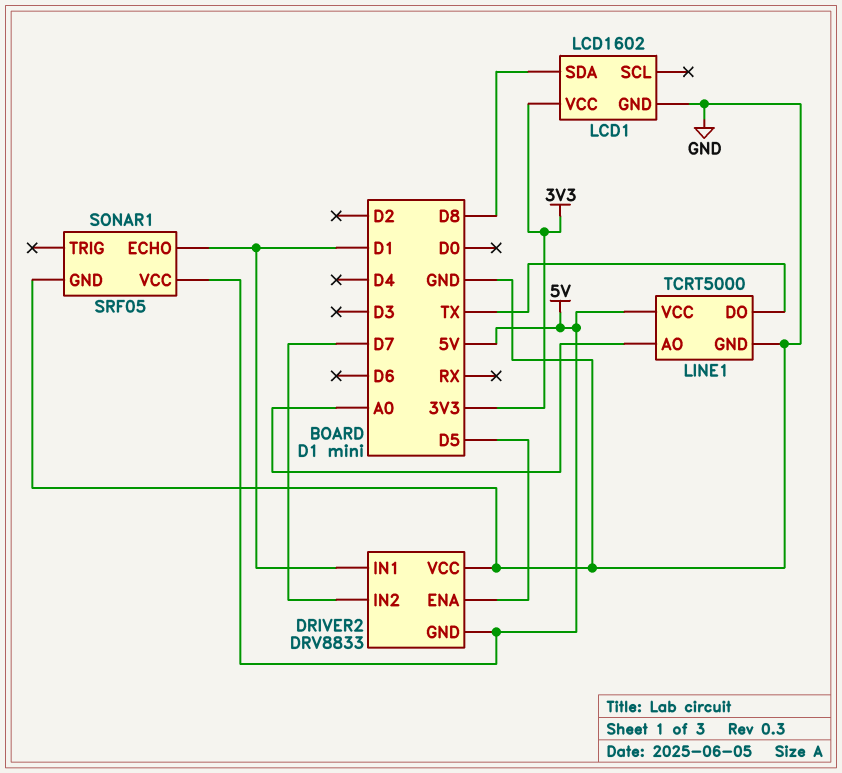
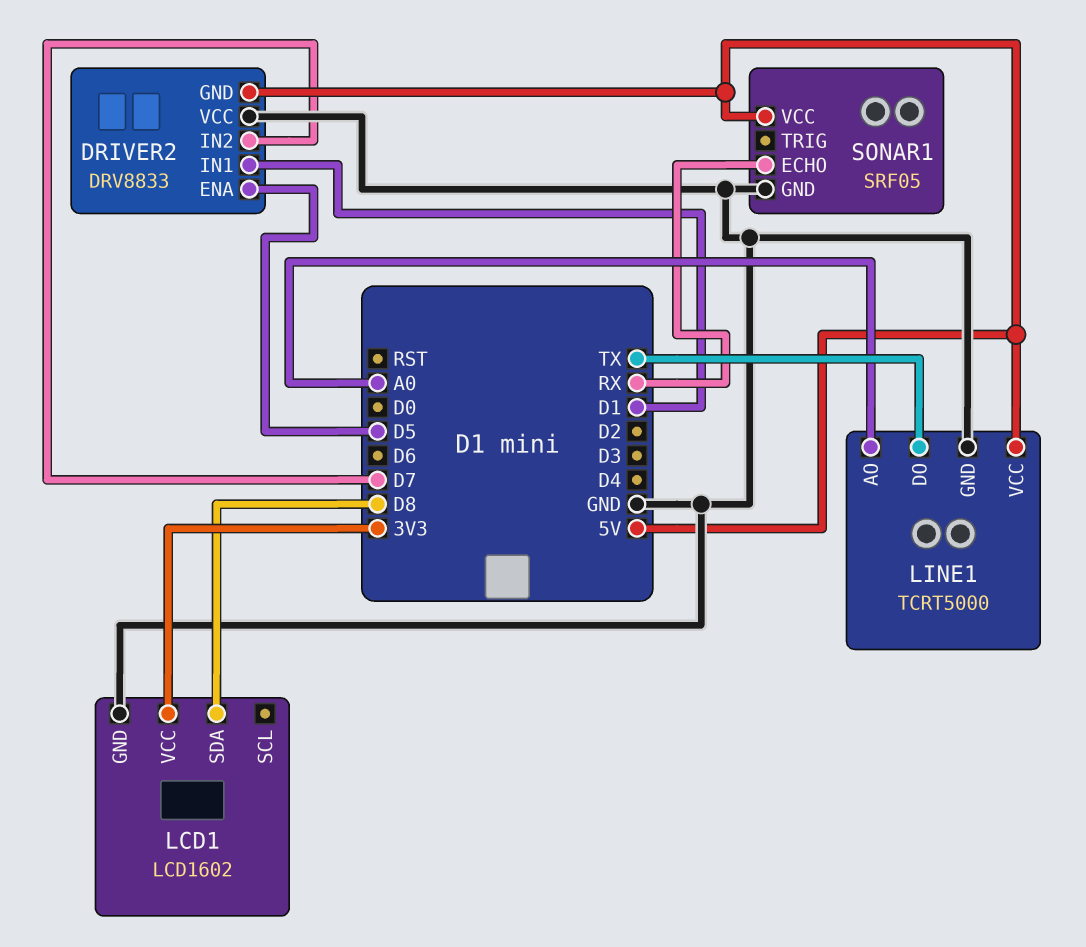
SONAR1 pin ECHO: D1 -> RX

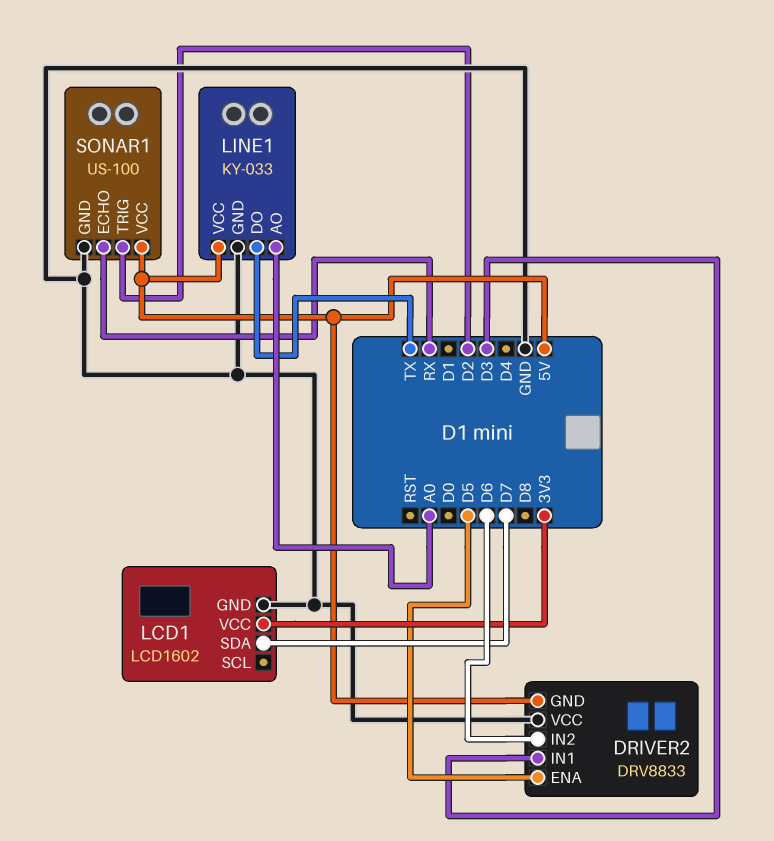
DRIVER2 pin IN1: D1 -> D3
DRIVER2 pin IN2: D7 -> D6
LCD1 pin SDA: D8 -> D7
LINE1: TCRT5000 -> KY-033
SONAR1: SRF05 -> US-100
SONAR1 pin TRIG: none -> D2

